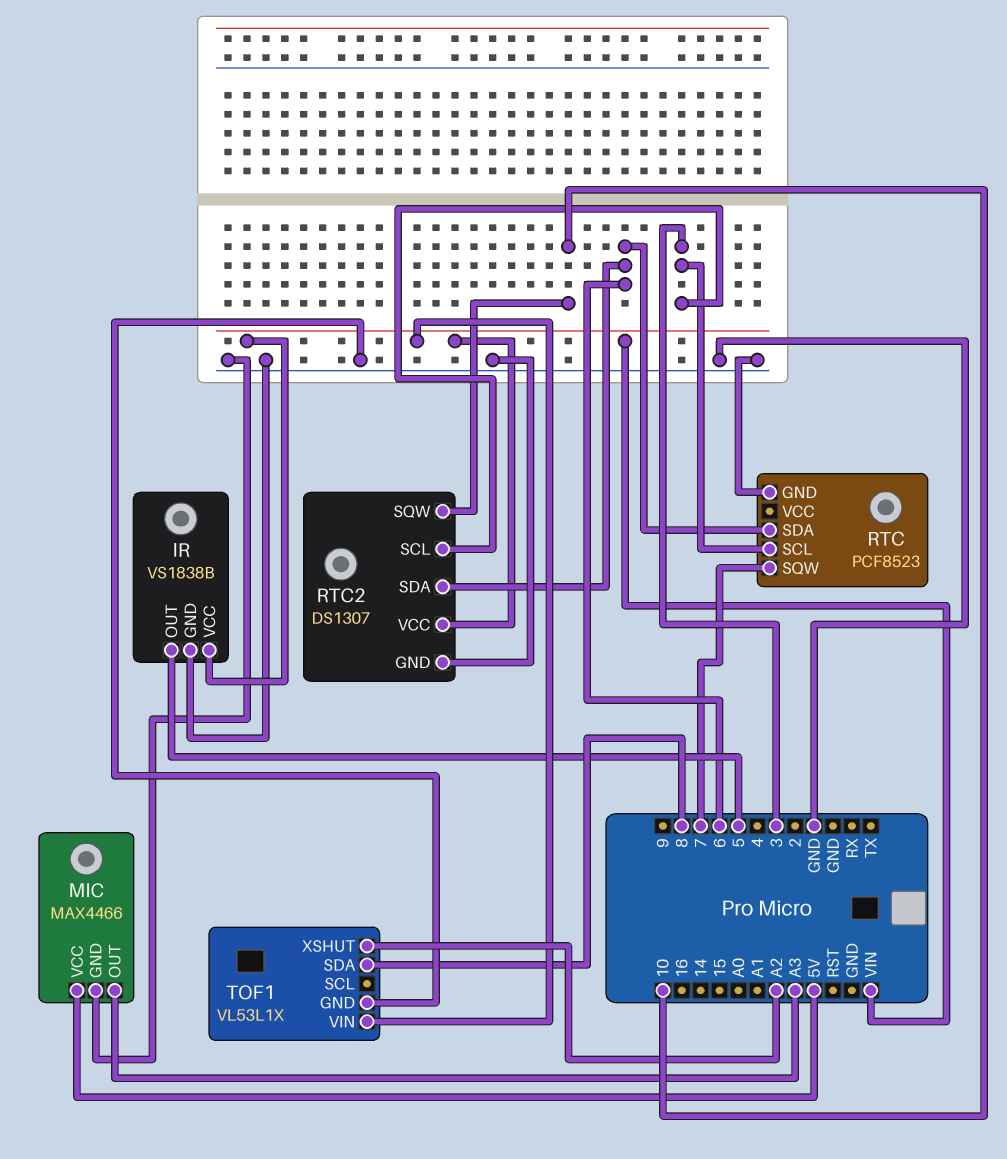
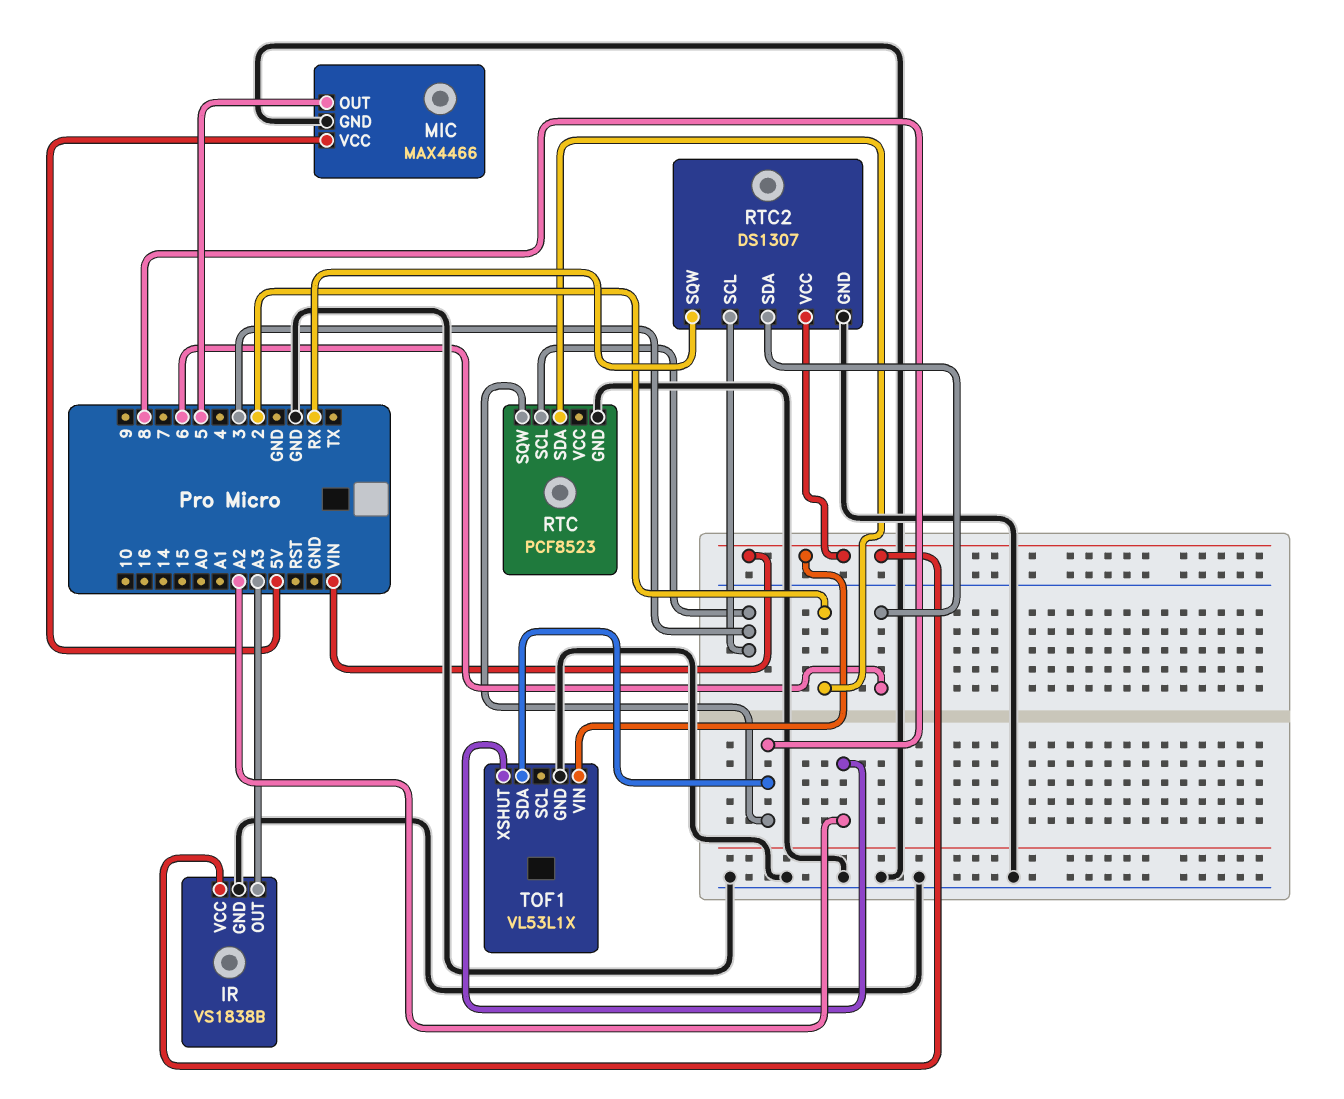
IR pin OUT: 5 -> A3
MIC pin OUT: A3 -> 5
RTC pin SDA: 6 -> 2
RTC pin SQW: 7 -> 8
RTC2 pin SQW: 10 -> RX

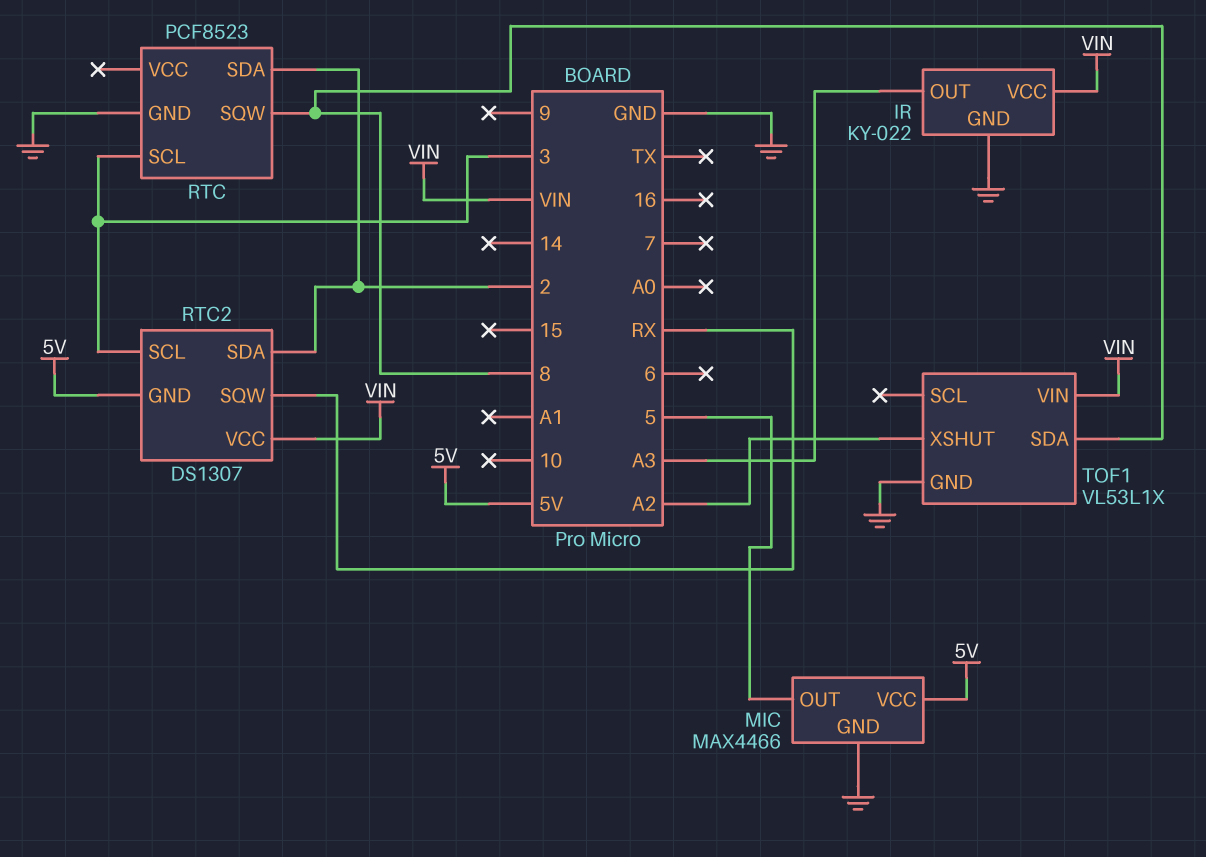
IR: VS1838B -> KY-022
RTC2 pin GND: GND -> 5V
RTC2 pin SDA: 6 -> 2

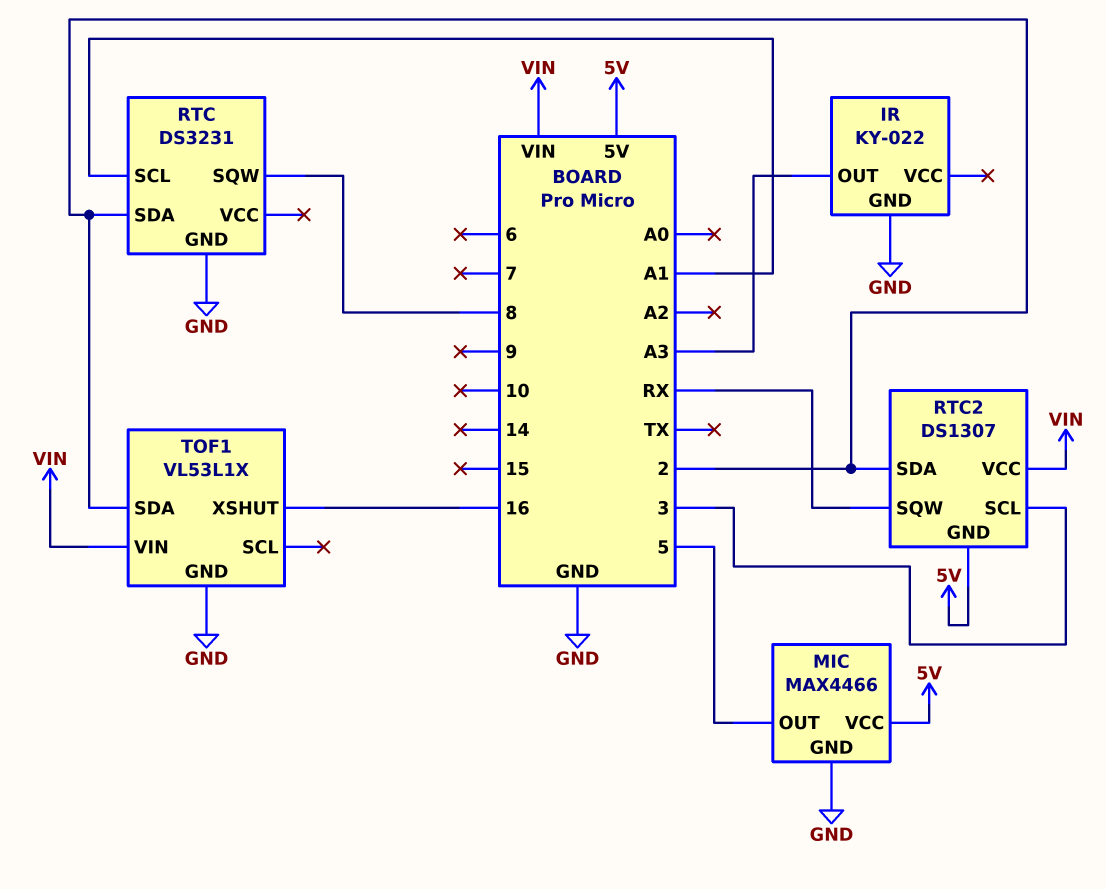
IR pin VCC: VIN -> none
RTC: PCF8523 -> DS3231
RTC pin SCL: 3 -> A1
TOF1 pin SDA: 8 -> 2
TOF1 pin XSHUT: A2 -> 16

